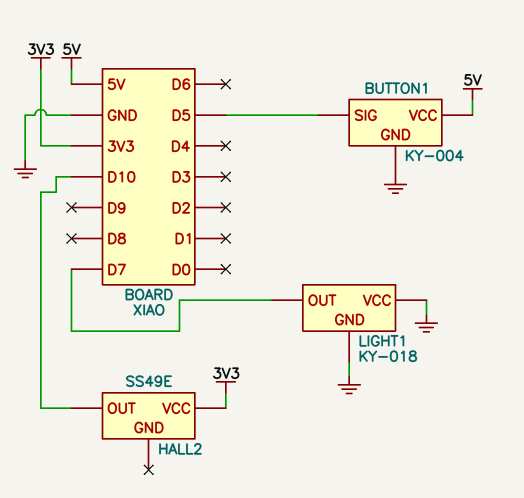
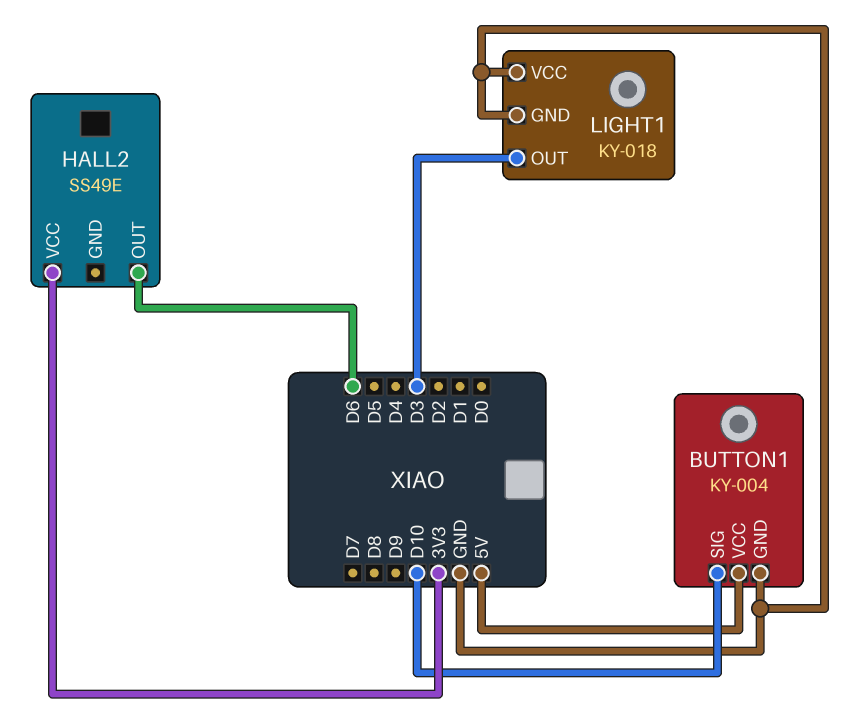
BUTTON1 pin SIG: D5 -> D10
HALL2 pin OUT: D10 -> D6
LIGHT1 pin OUT: D7 -> D3

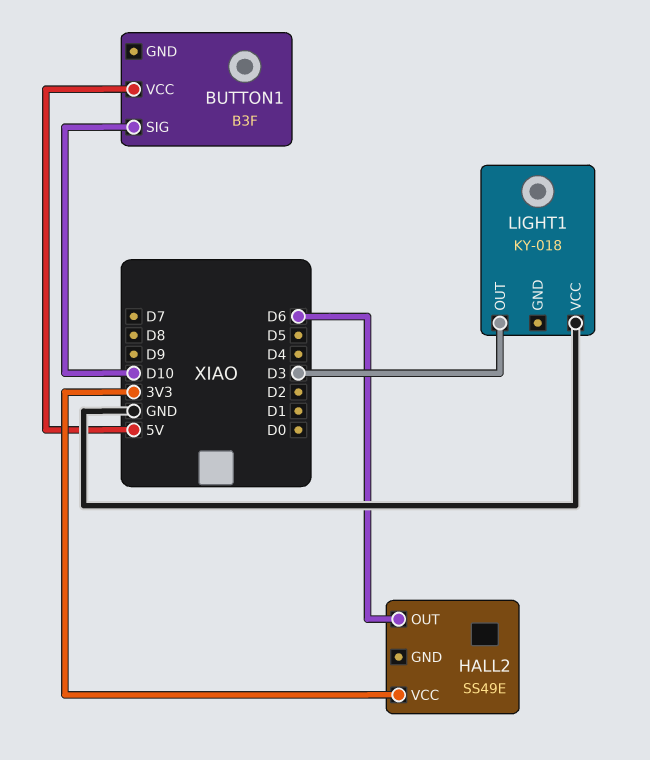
BUTTON1: KY-004 -> B3F
BUTTON1 pin GND: GND -> none
LIGHT1 pin GND: GND -> none

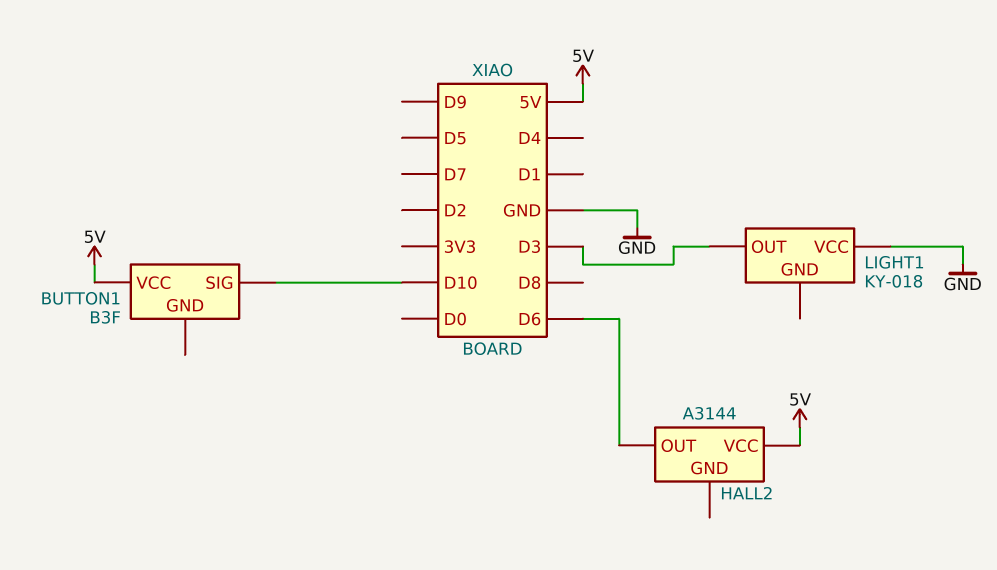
HALL2: SS49E -> A3144
HALL2 pin VCC: 3V3 -> 5V

